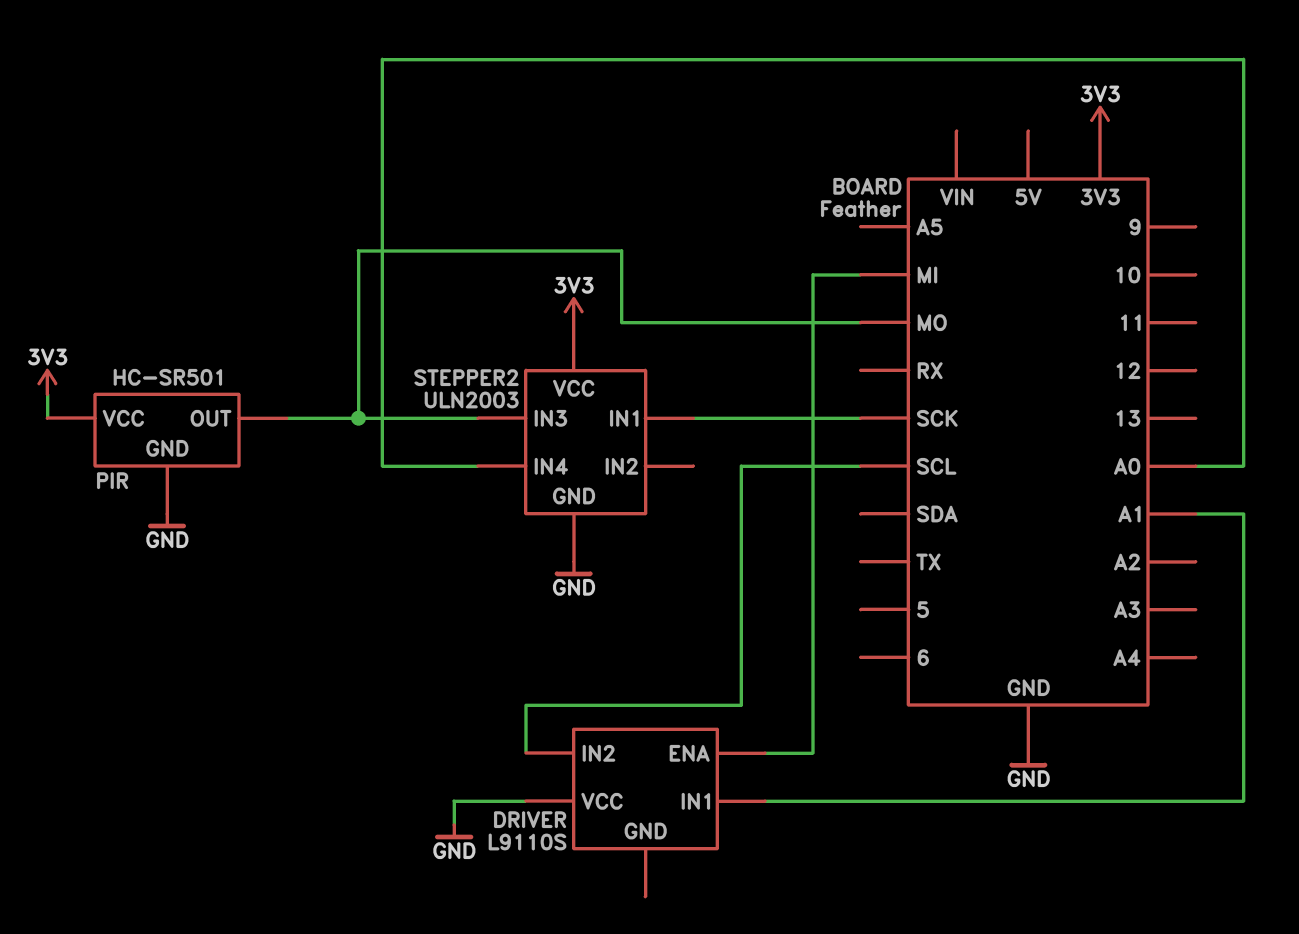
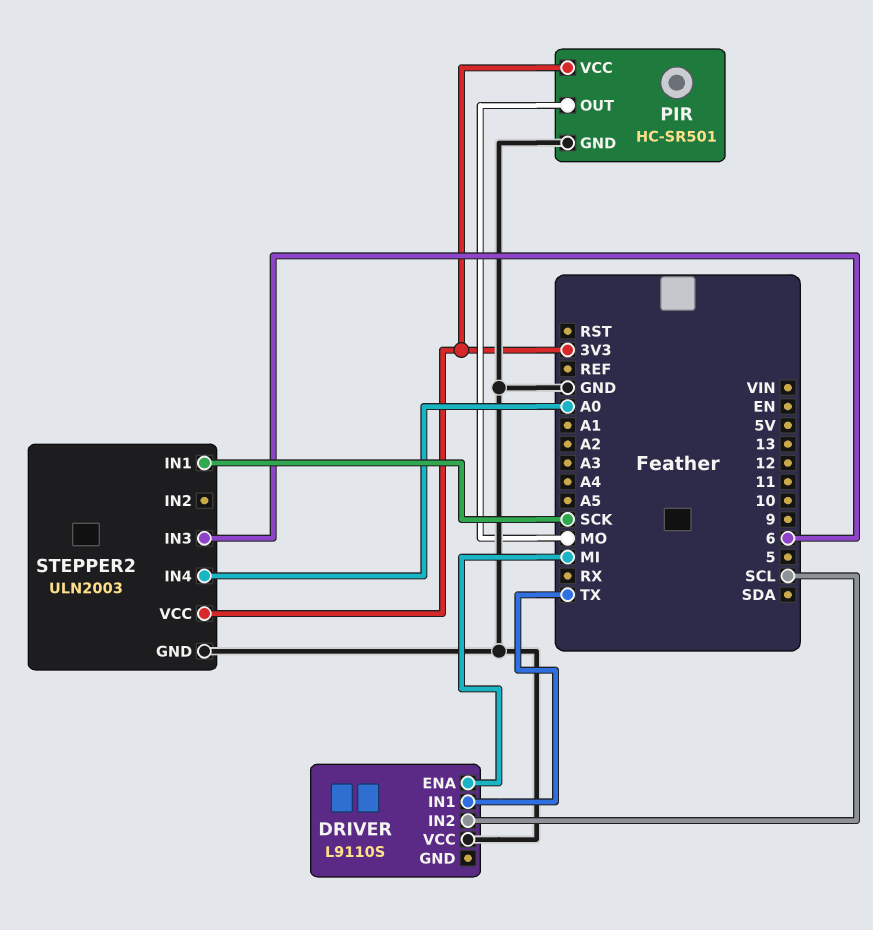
DRIVER pin IN1: A1 -> TX
STEPPER2 pin IN3: MO -> 6

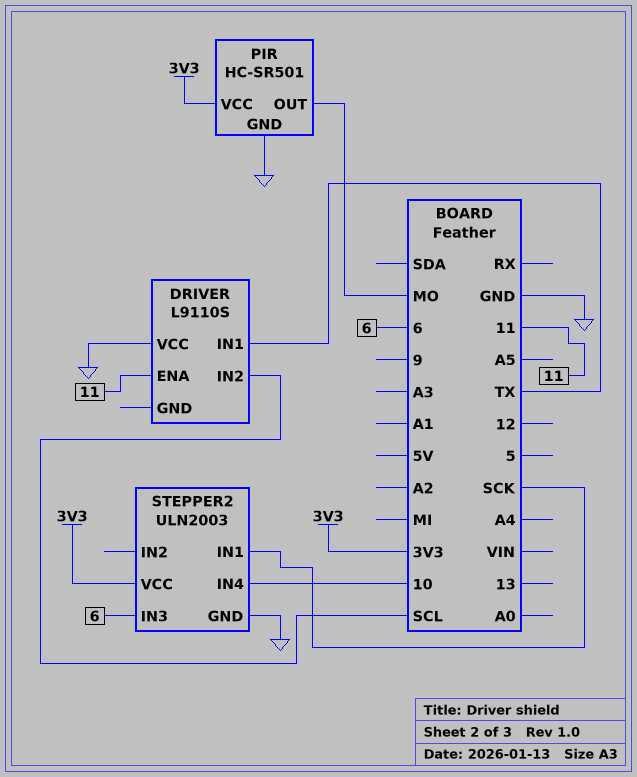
DRIVER pin ENA: MI -> 11
STEPPER2 pin IN4: A0 -> 10

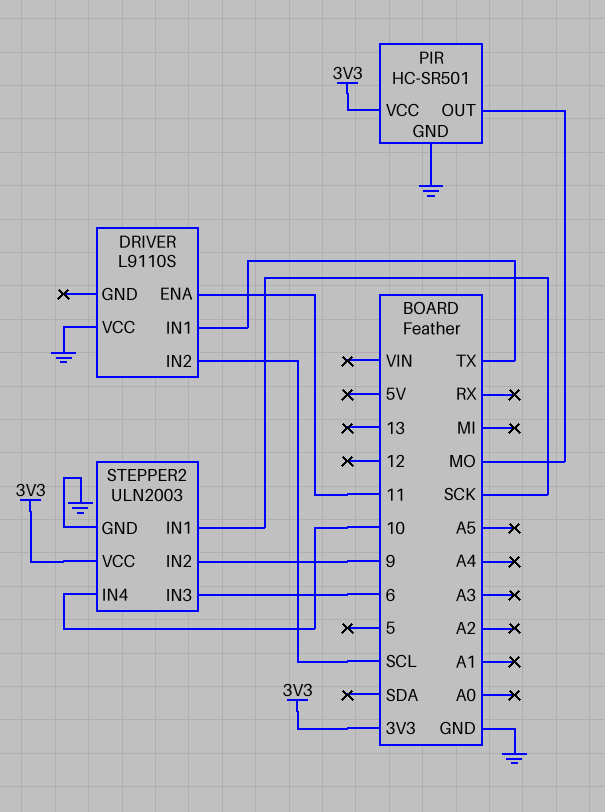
STEPPER2 pin IN2: none -> 9

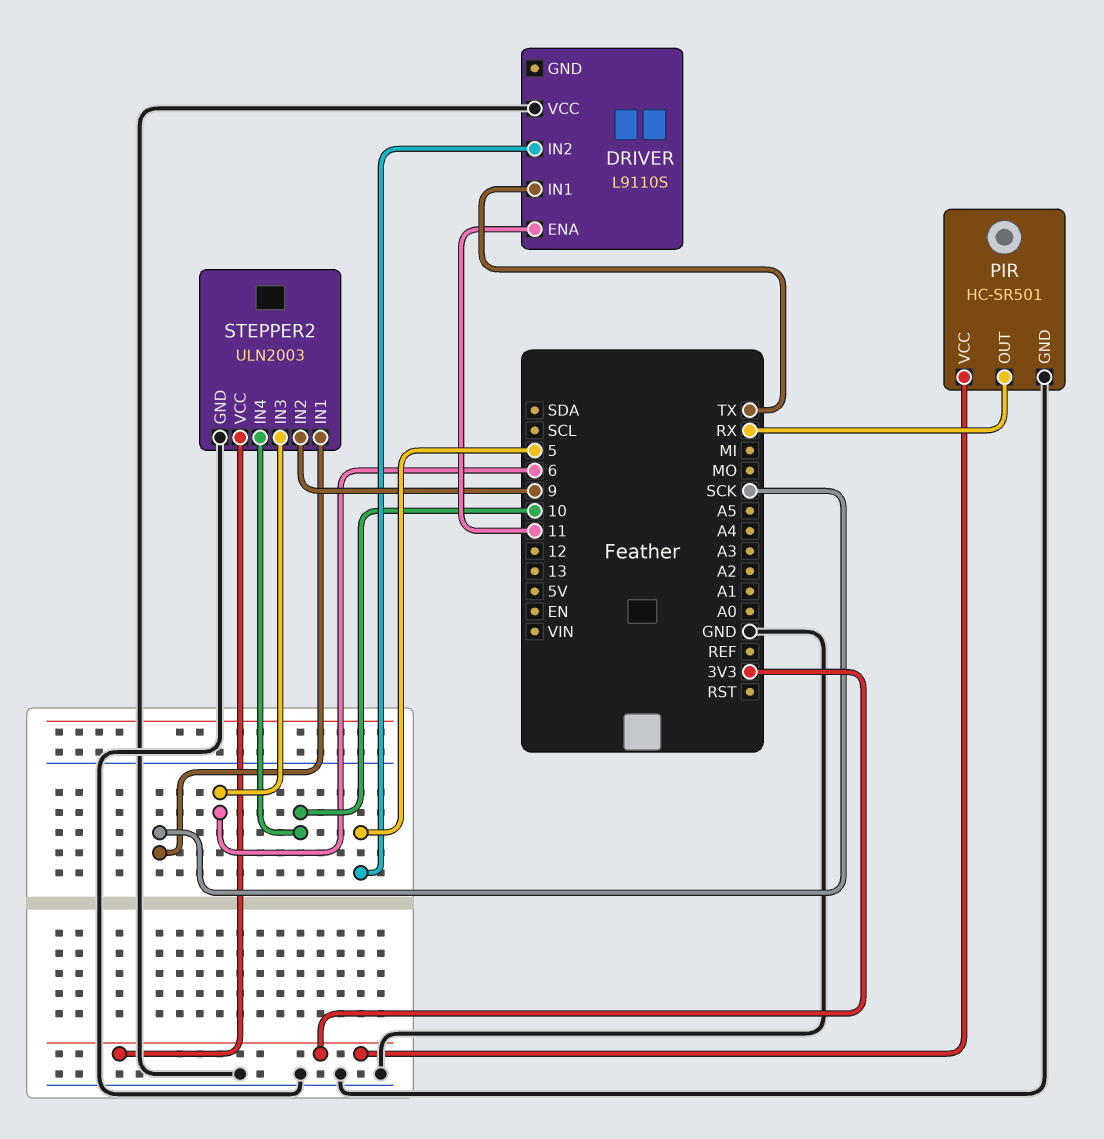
DRIVER pin IN2: SCL -> 5
PIR pin OUT: MO -> RX

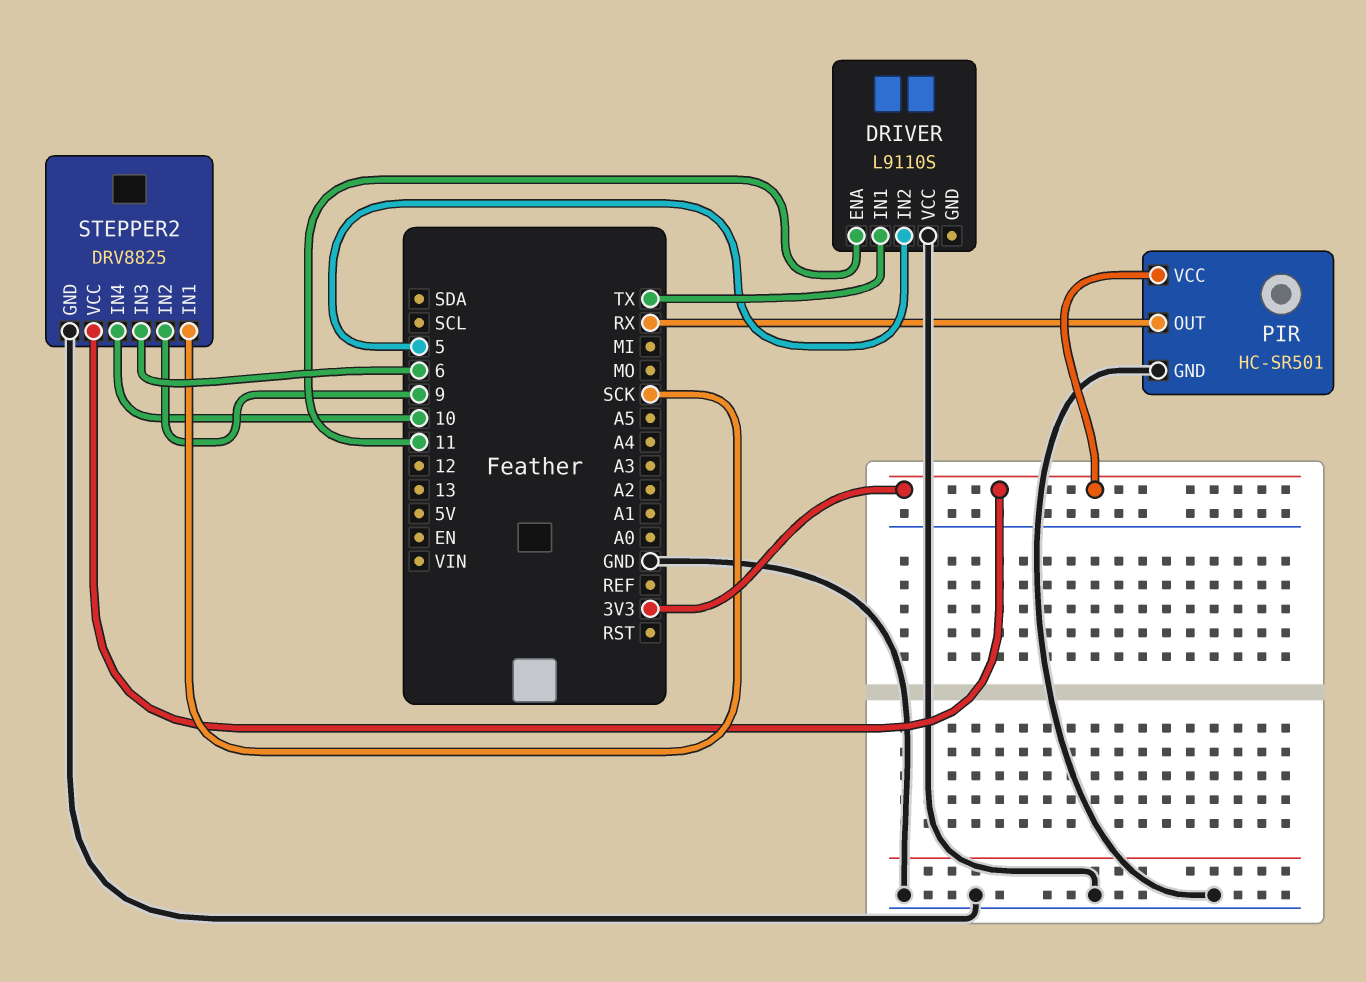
STEPPER2: ULN2003 -> DRV8825

